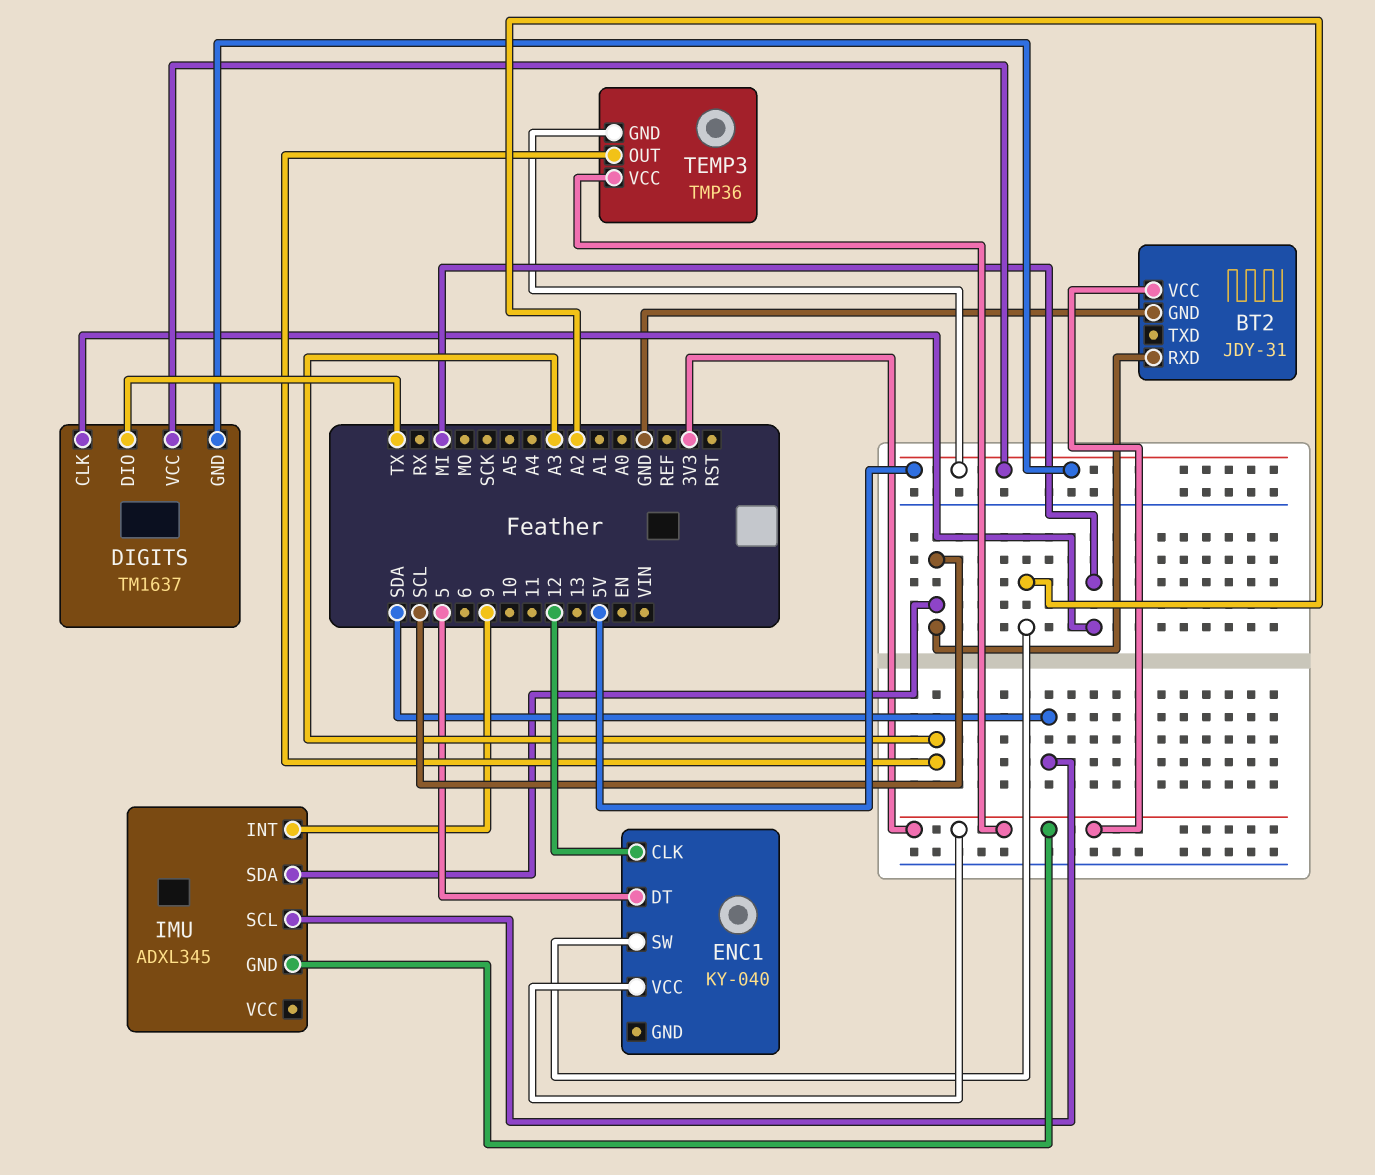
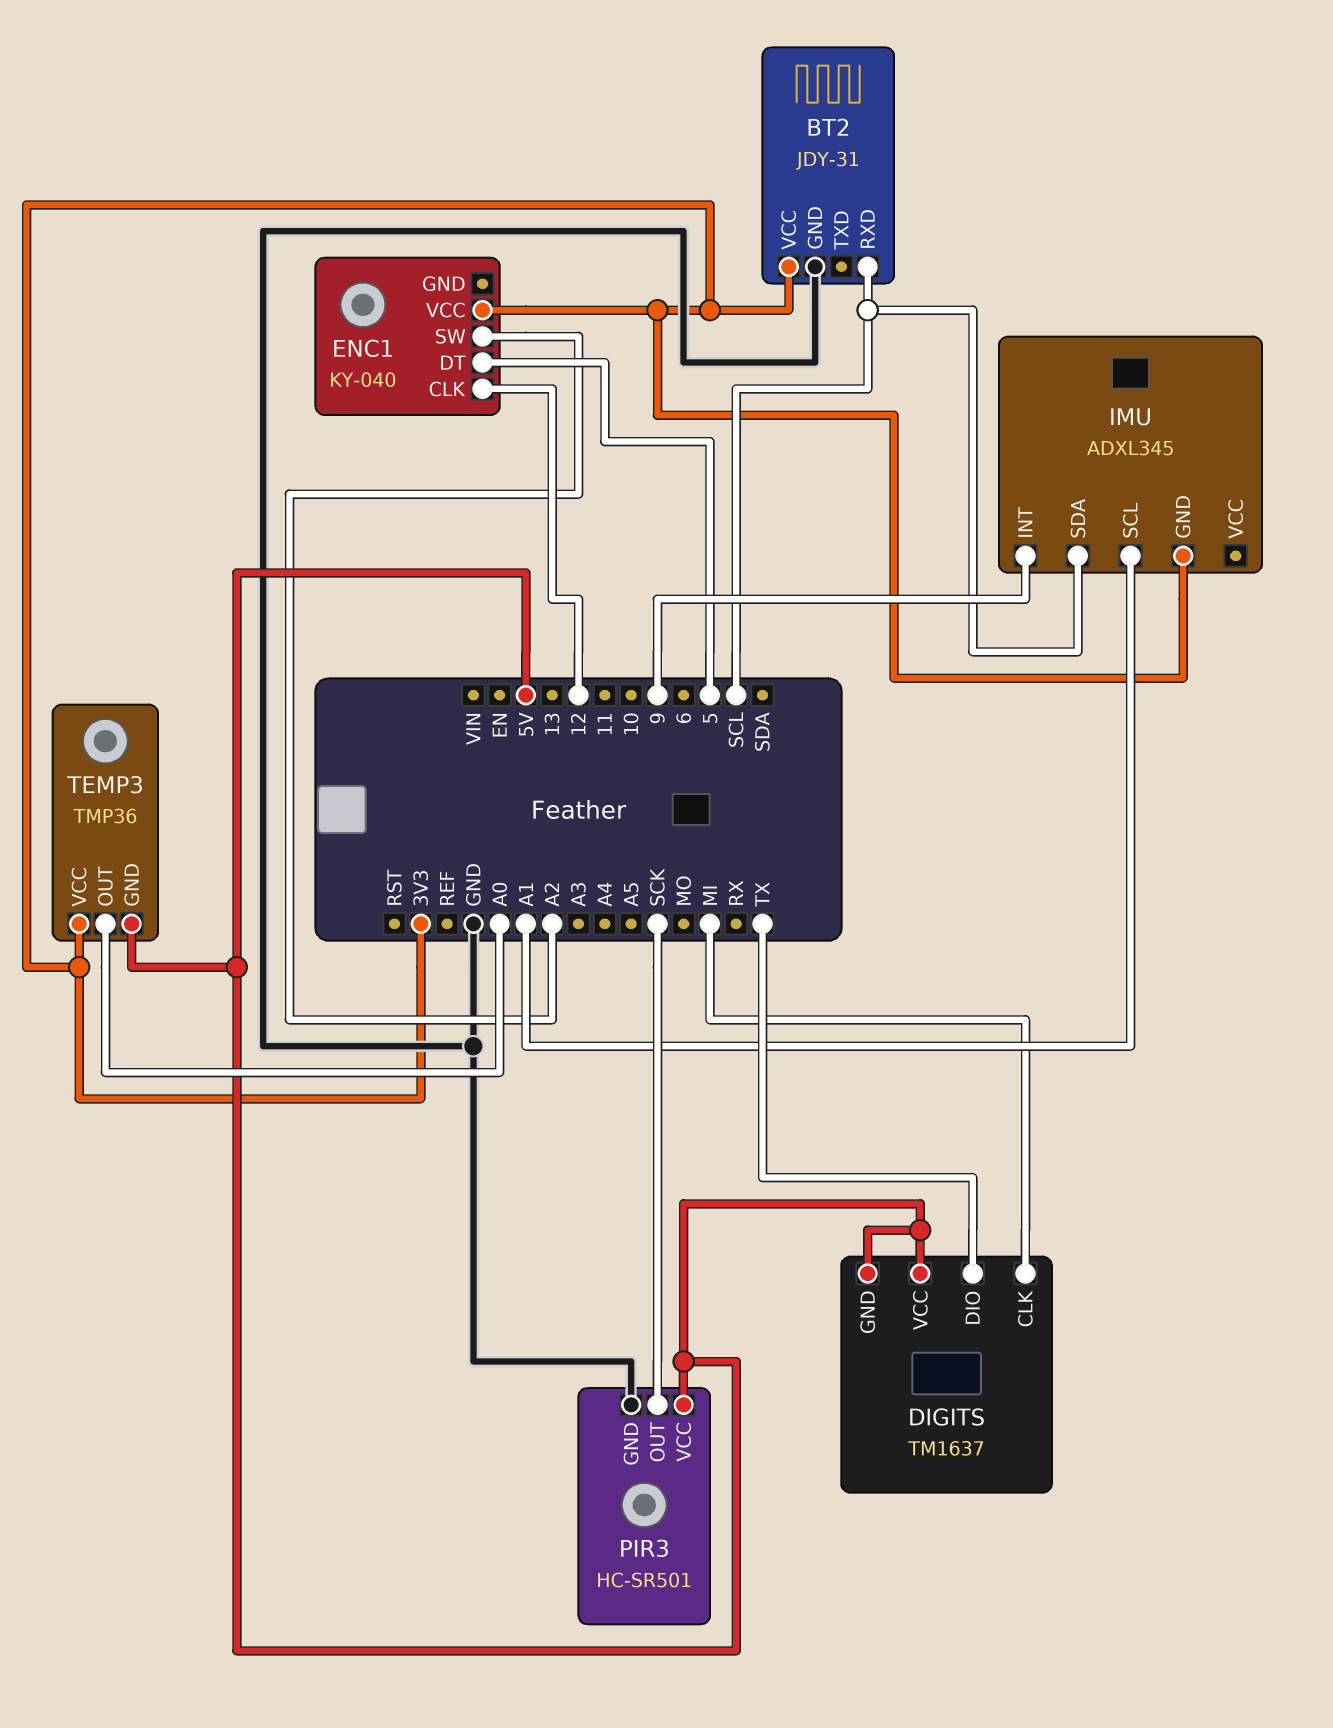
IMU pin SCL: SDA -> A1
PIR3: none -> HC-SR501
PIR3 pin GND: none -> GND
PIR3 pin OUT: none -> SCK
PIR3 pin VCC: none -> 5V
TEMP3 pin OUT: A3 -> A0

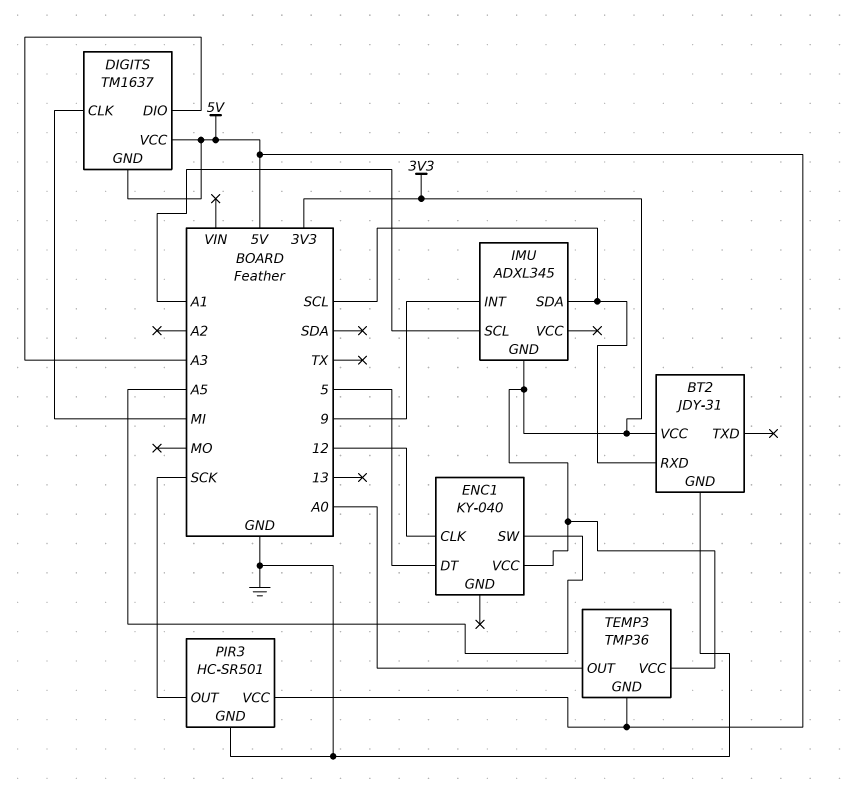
DIGITS pin DIO: TX -> A3
ENC1 pin SW: A2 -> A5

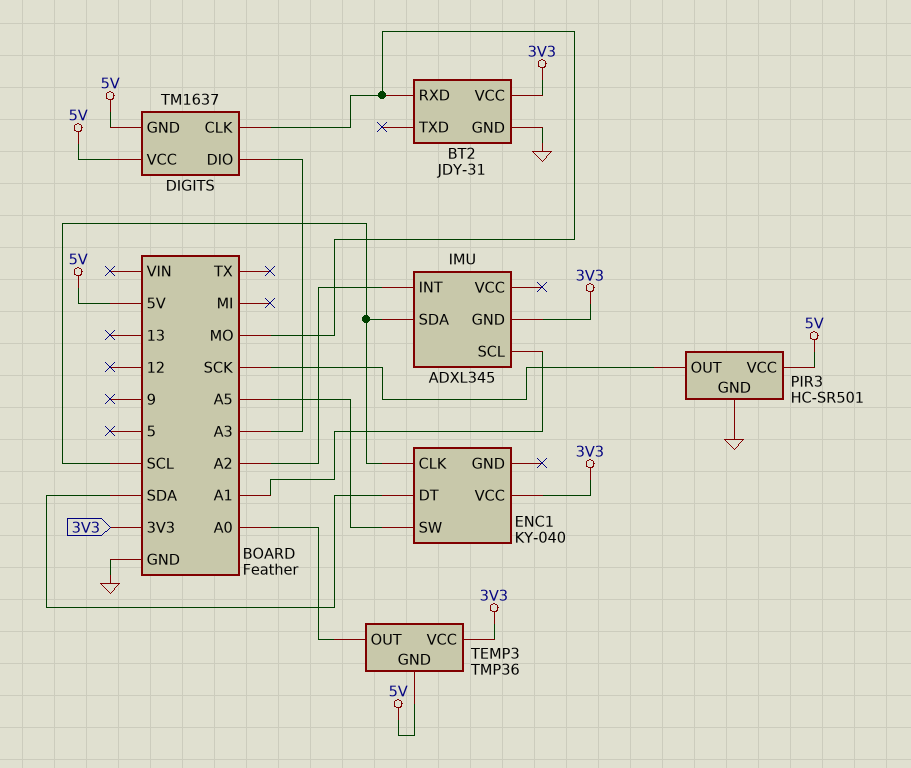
BT2 pin RXD: SCL -> MO
DIGITS pin CLK: MI -> MO
ENC1 pin CLK: 12 -> SCL
ENC1 pin DT: 5 -> SDA
IMU pin INT: 9 -> A2

